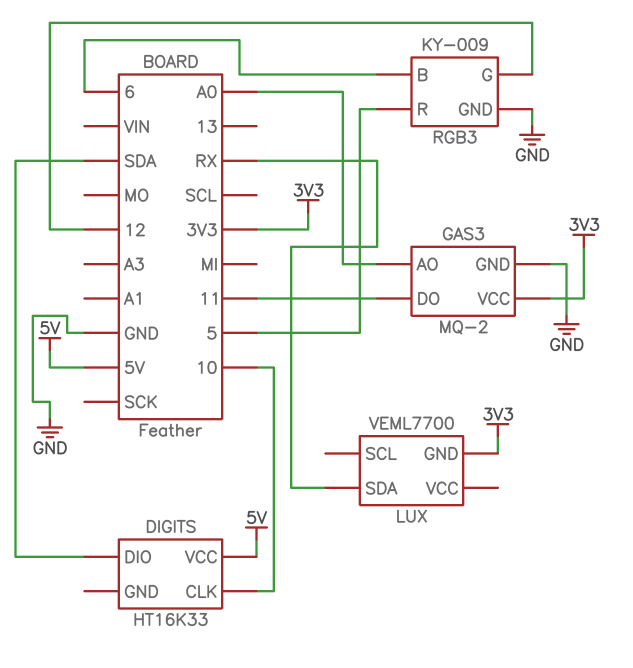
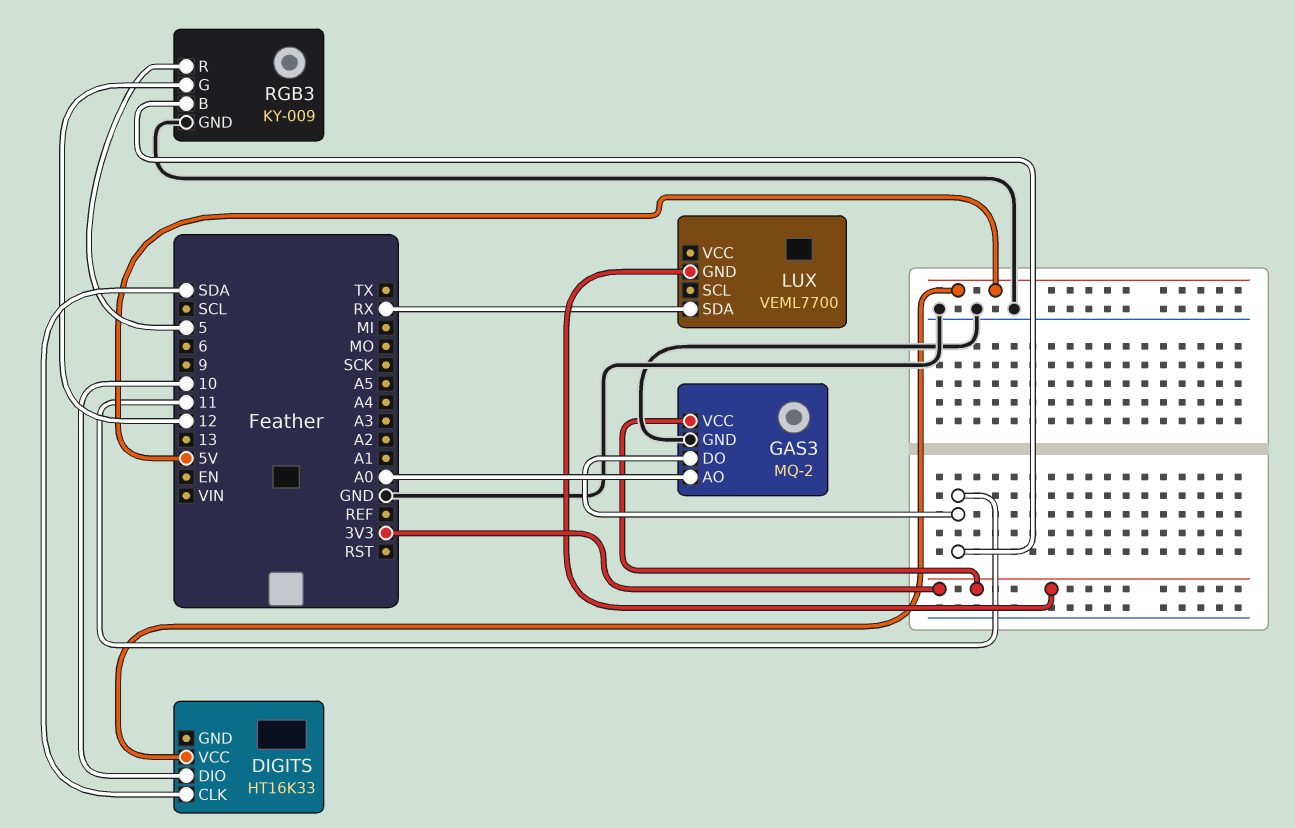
DIGITS pin CLK: 10 -> SDA
DIGITS pin DIO: SDA -> 10
RGB3 pin B: 6 -> 11

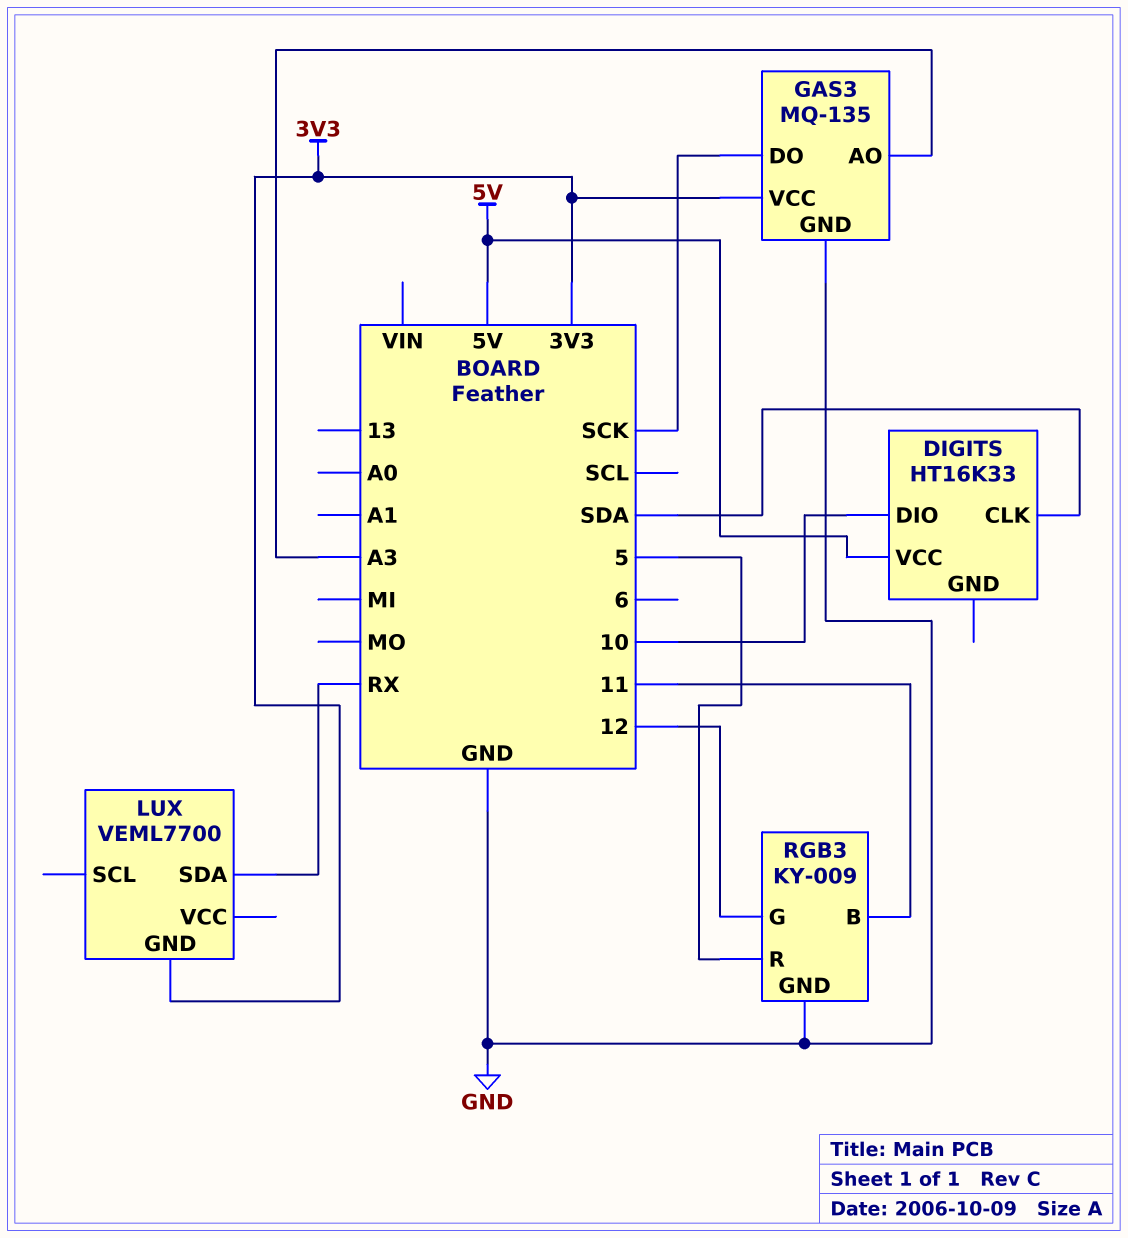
GAS3: MQ-2 -> MQ-135
GAS3 pin AO: A0 -> A3
GAS3 pin DO: 11 -> SCK

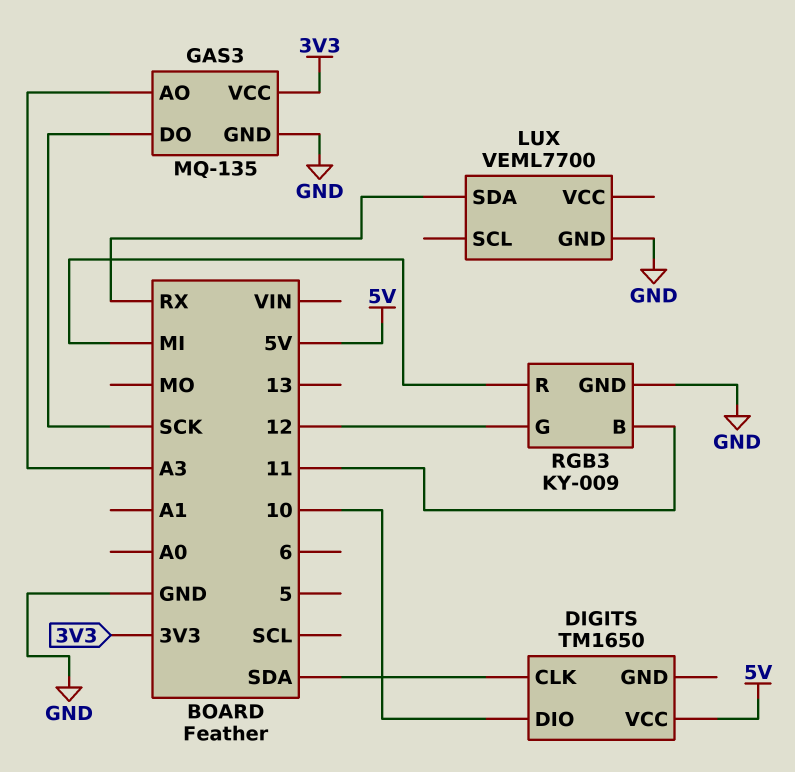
DIGITS: HT16K33 -> TM1650
LUX pin GND: 3V3 -> GND
RGB3 pin R: 5 -> MI

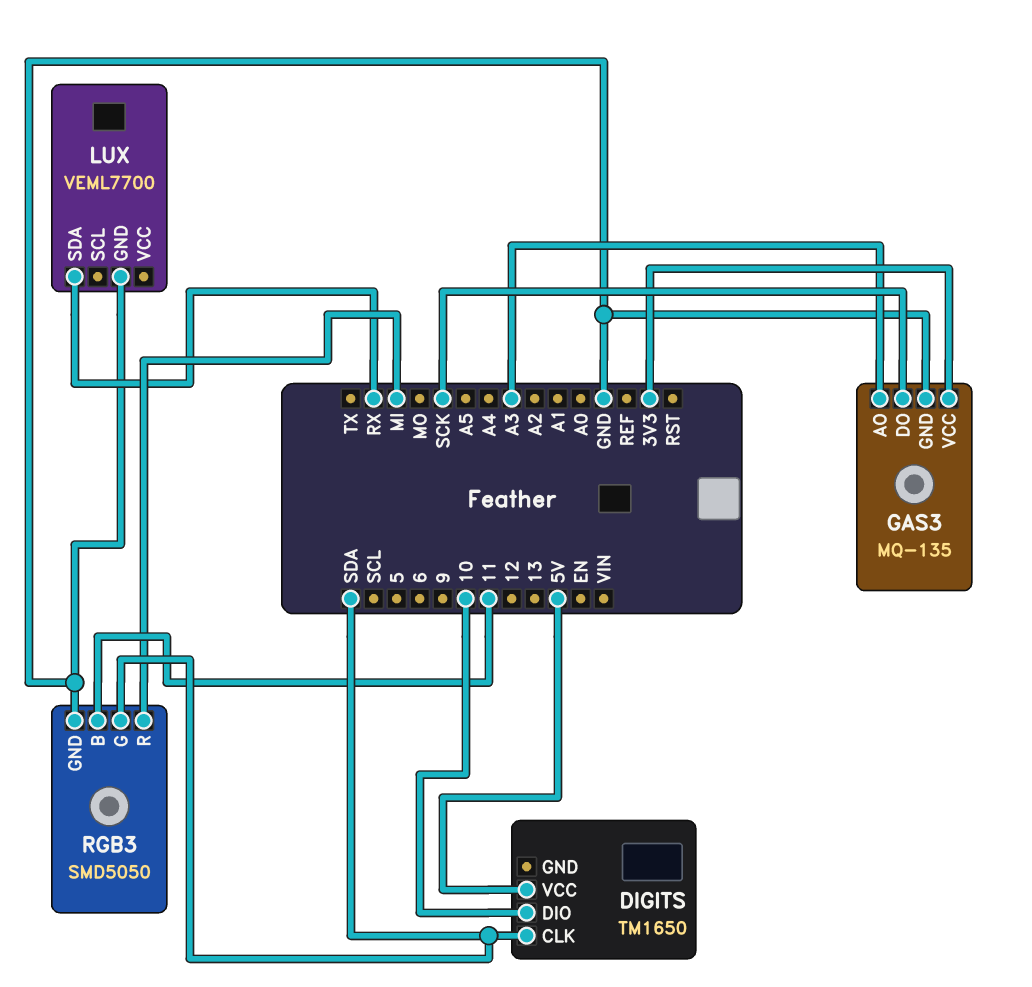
RGB3: KY-009 -> SMD5050
RGB3 pin G: 12 -> SDA

